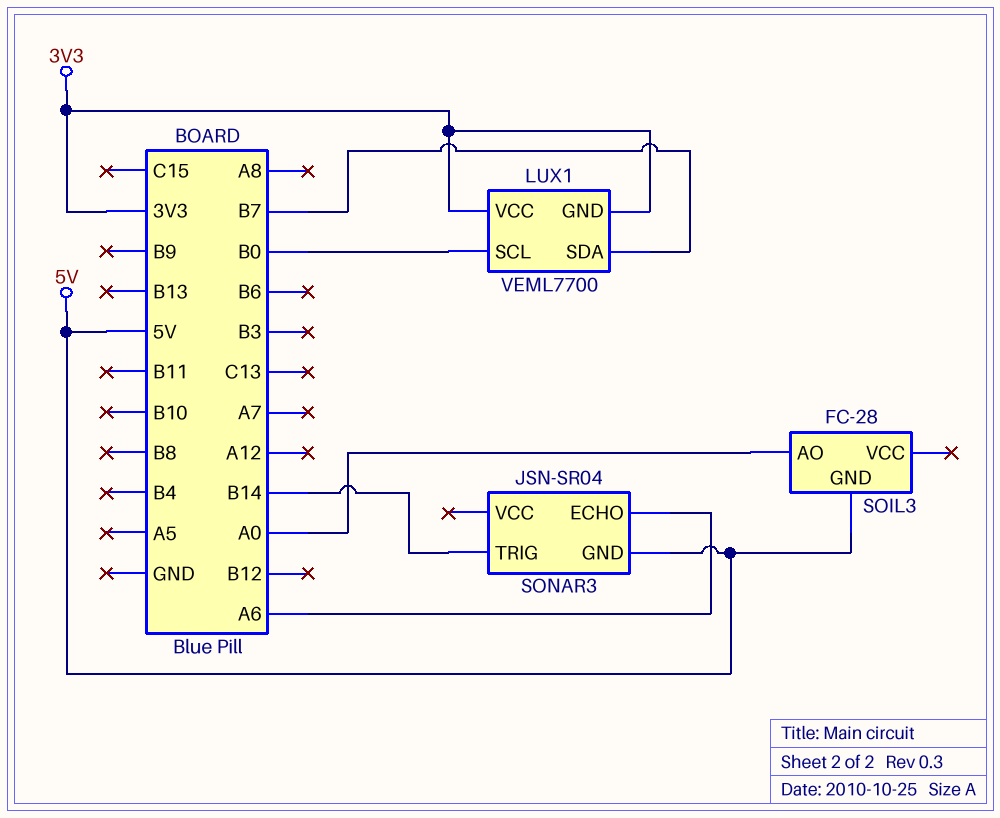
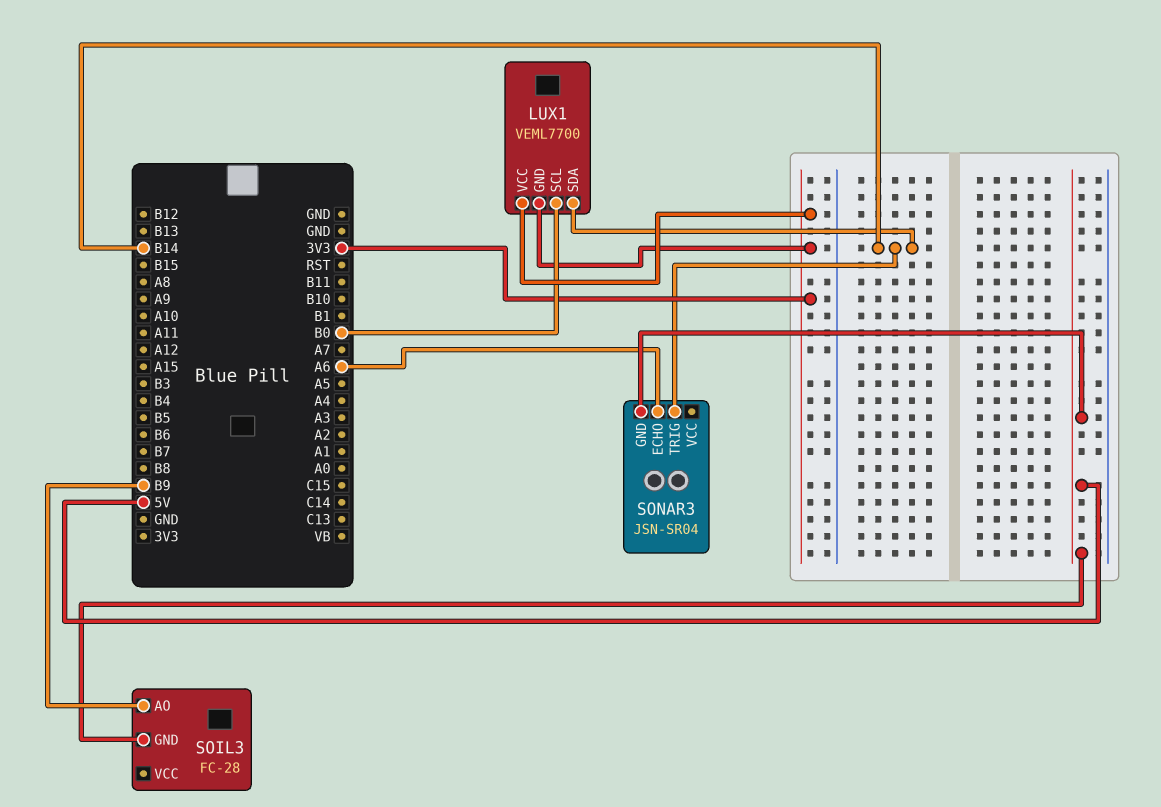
LUX1 pin SDA: B7 -> B14
SOIL3 pin AO: A0 -> B9

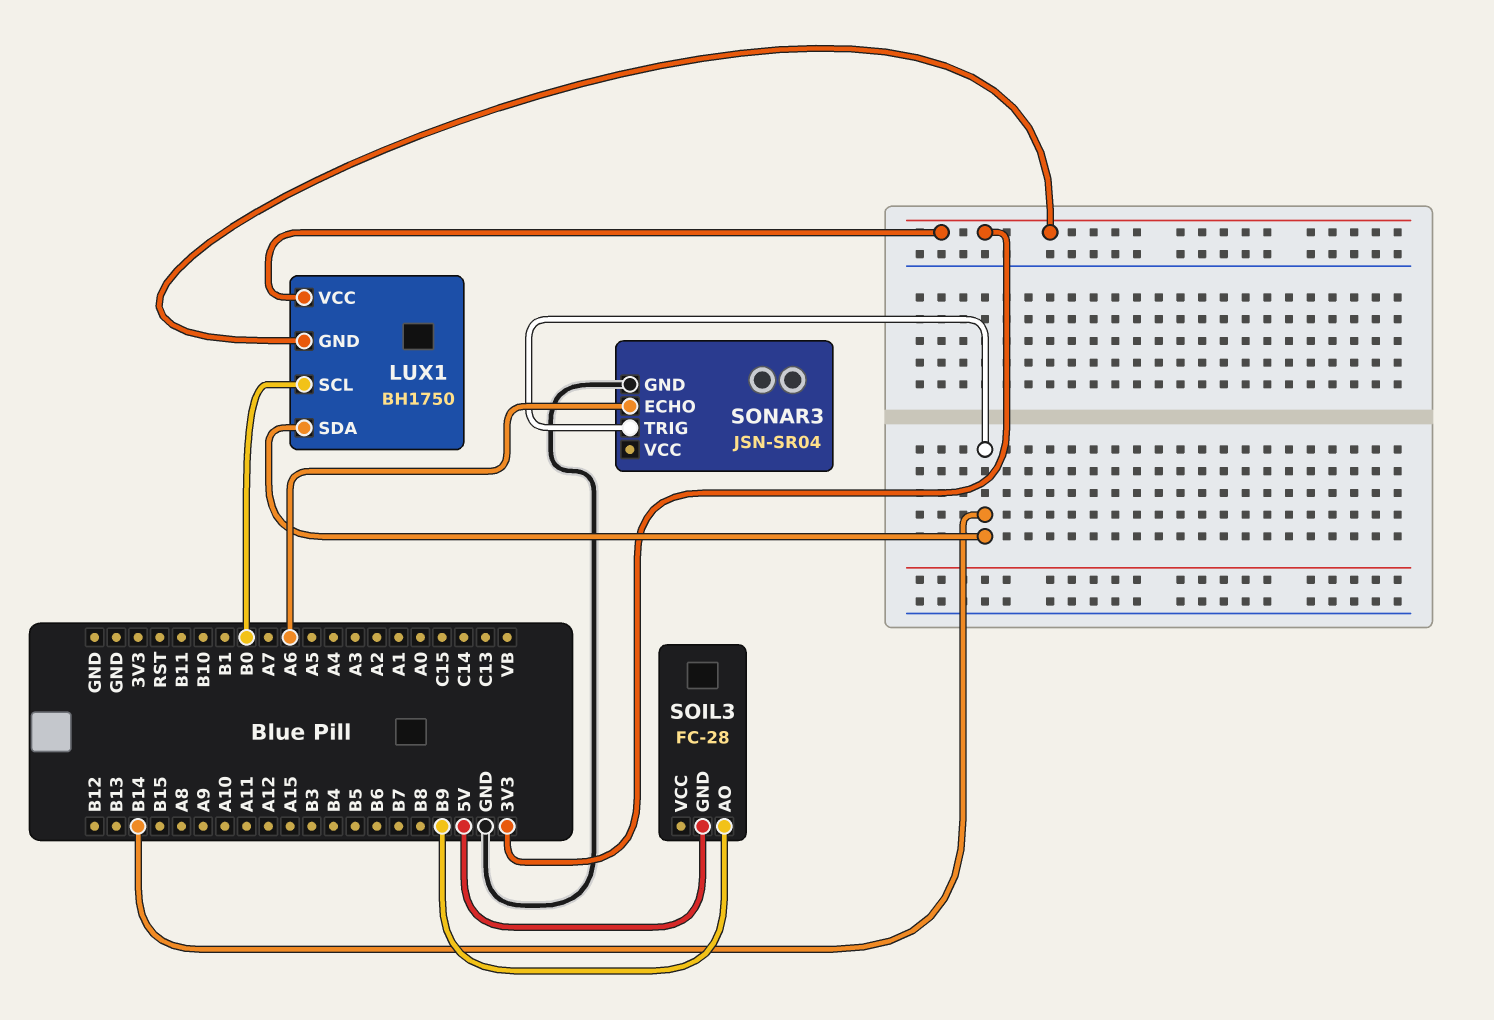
LUX1: VEML7700 -> BH1750
SONAR3 pin GND: 5V -> GND

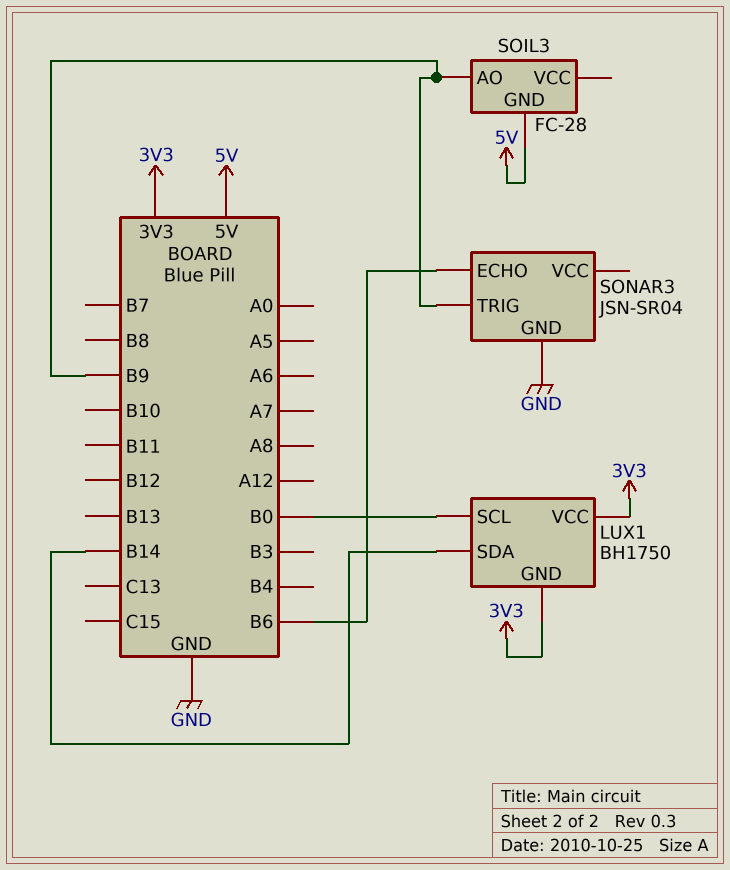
SONAR3 pin ECHO: A6 -> B6
SONAR3 pin TRIG: B14 -> B9

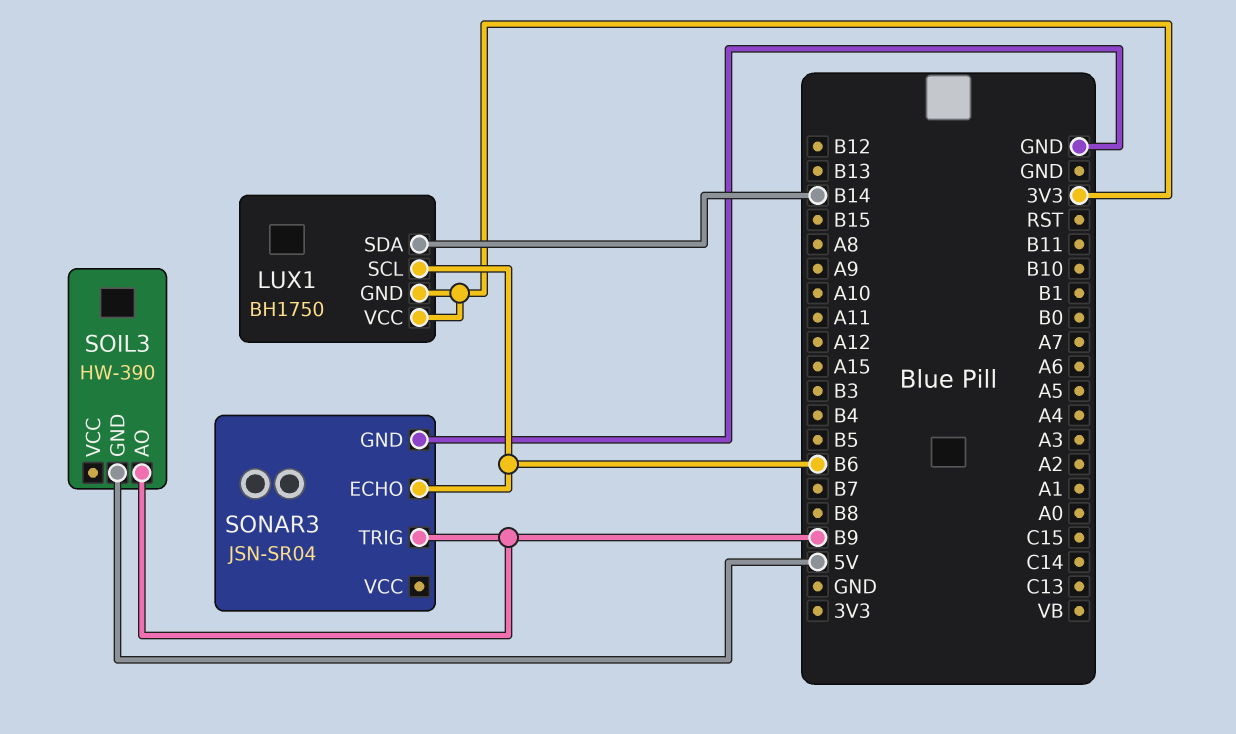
LUX1 pin SCL: B0 -> B6
SOIL3: FC-28 -> HW-390

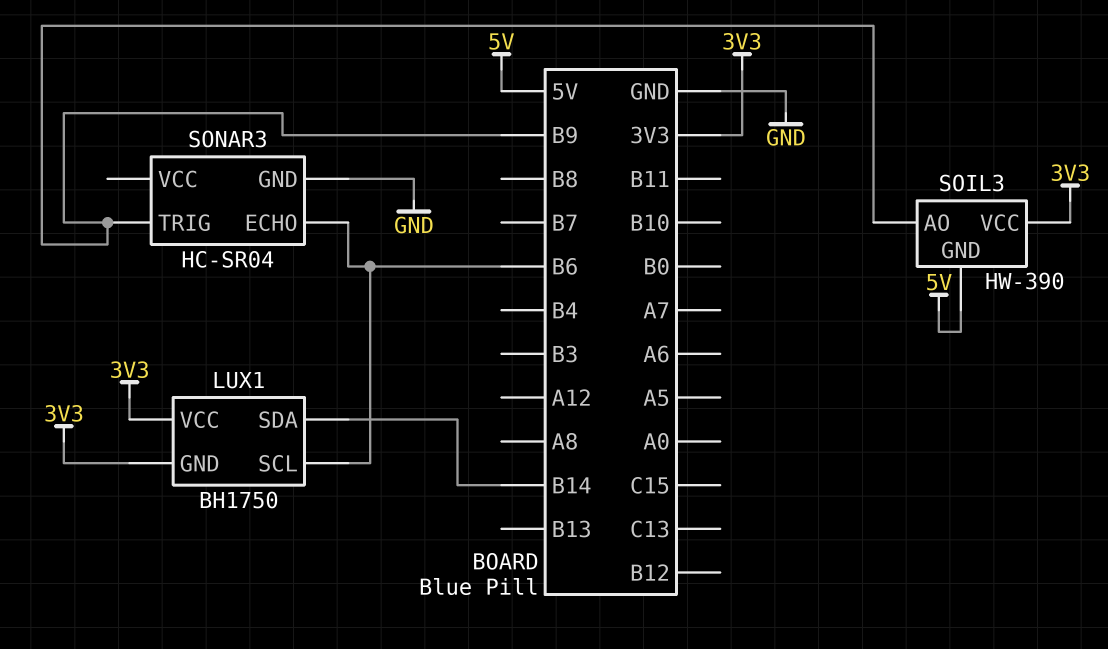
SOIL3 pin VCC: none -> 3V3
SONAR3: JSN-SR04 -> HC-SR04

